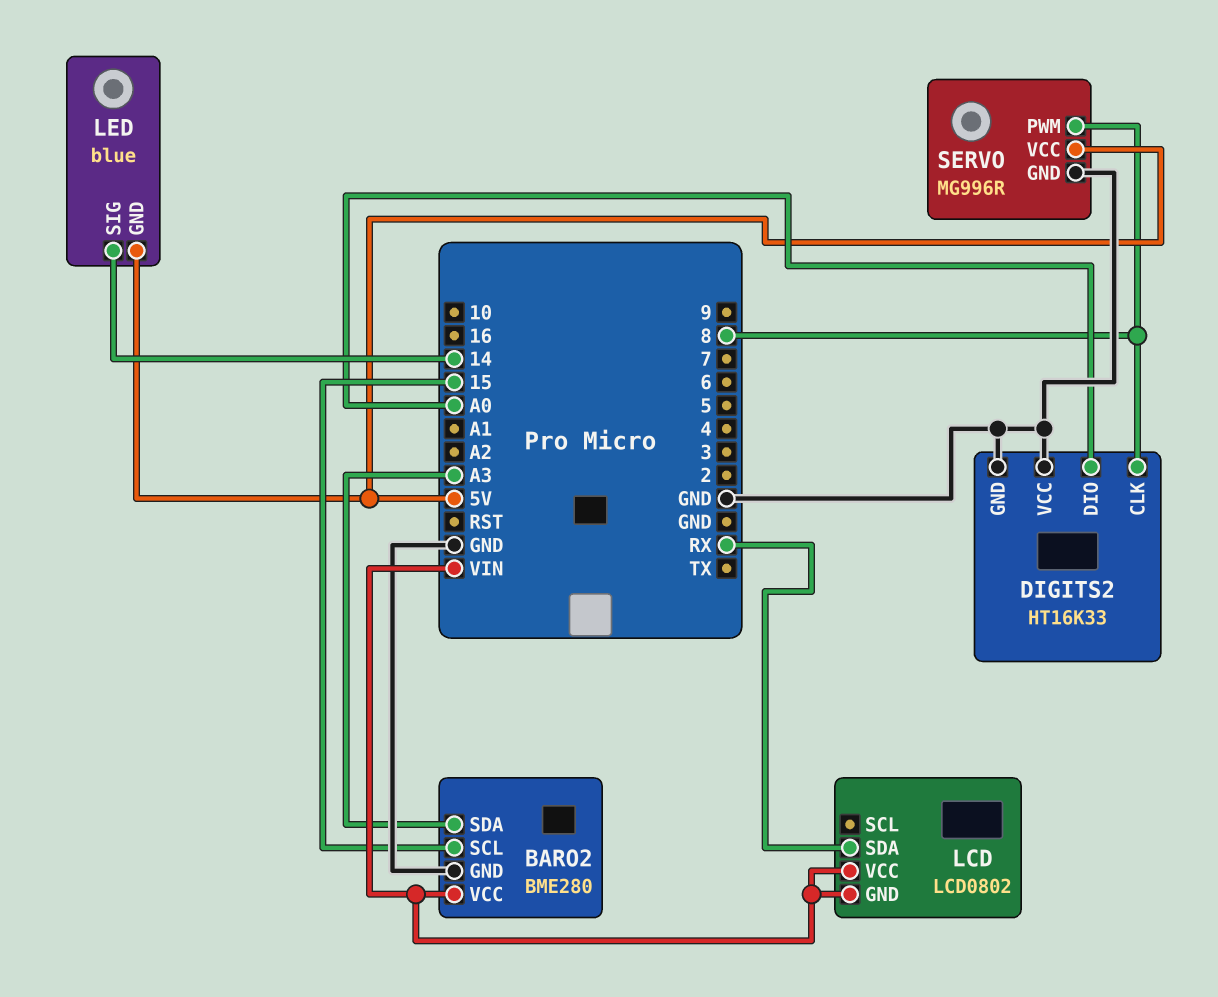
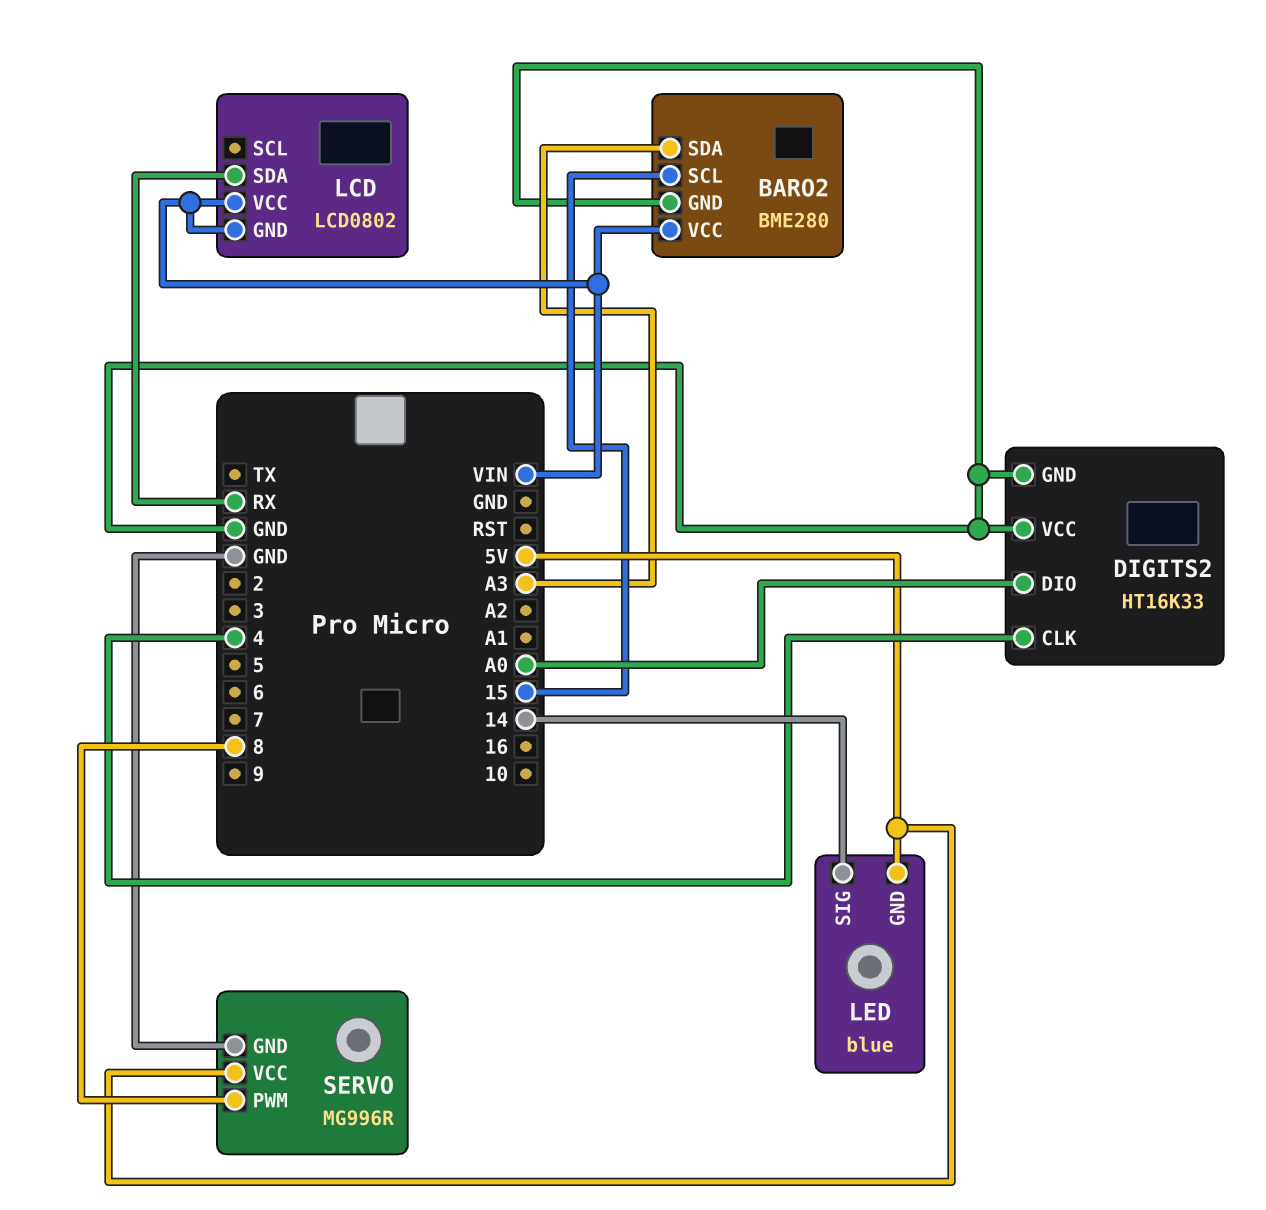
DIGITS2 pin CLK: 8 -> 4

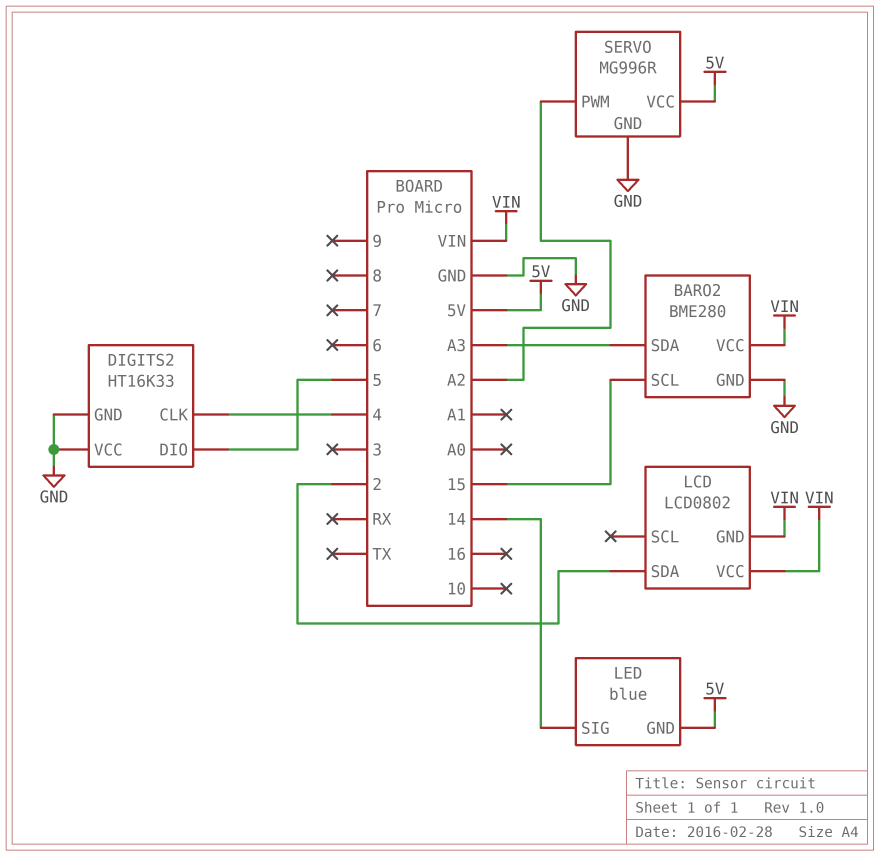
DIGITS2 pin DIO: A0 -> 5
LCD pin SDA: RX -> 2
SERVO pin PWM: 8 -> A2

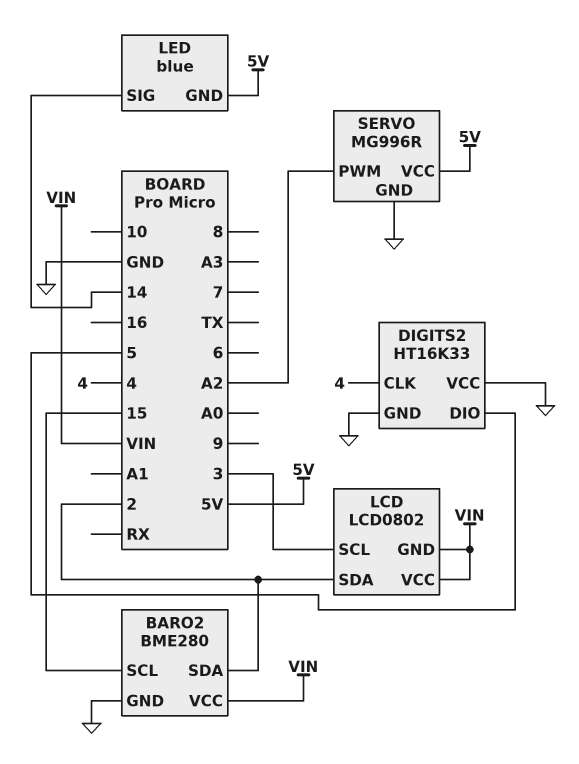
BARO2 pin SDA: A3 -> 2
LCD pin SCL: none -> 3

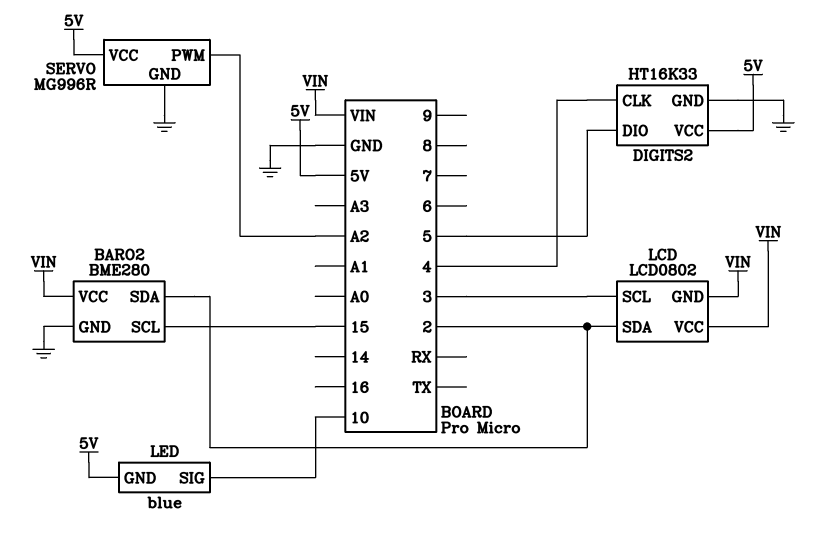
DIGITS2 pin VCC: GND -> 5V
LED pin SIG: 14 -> 10

